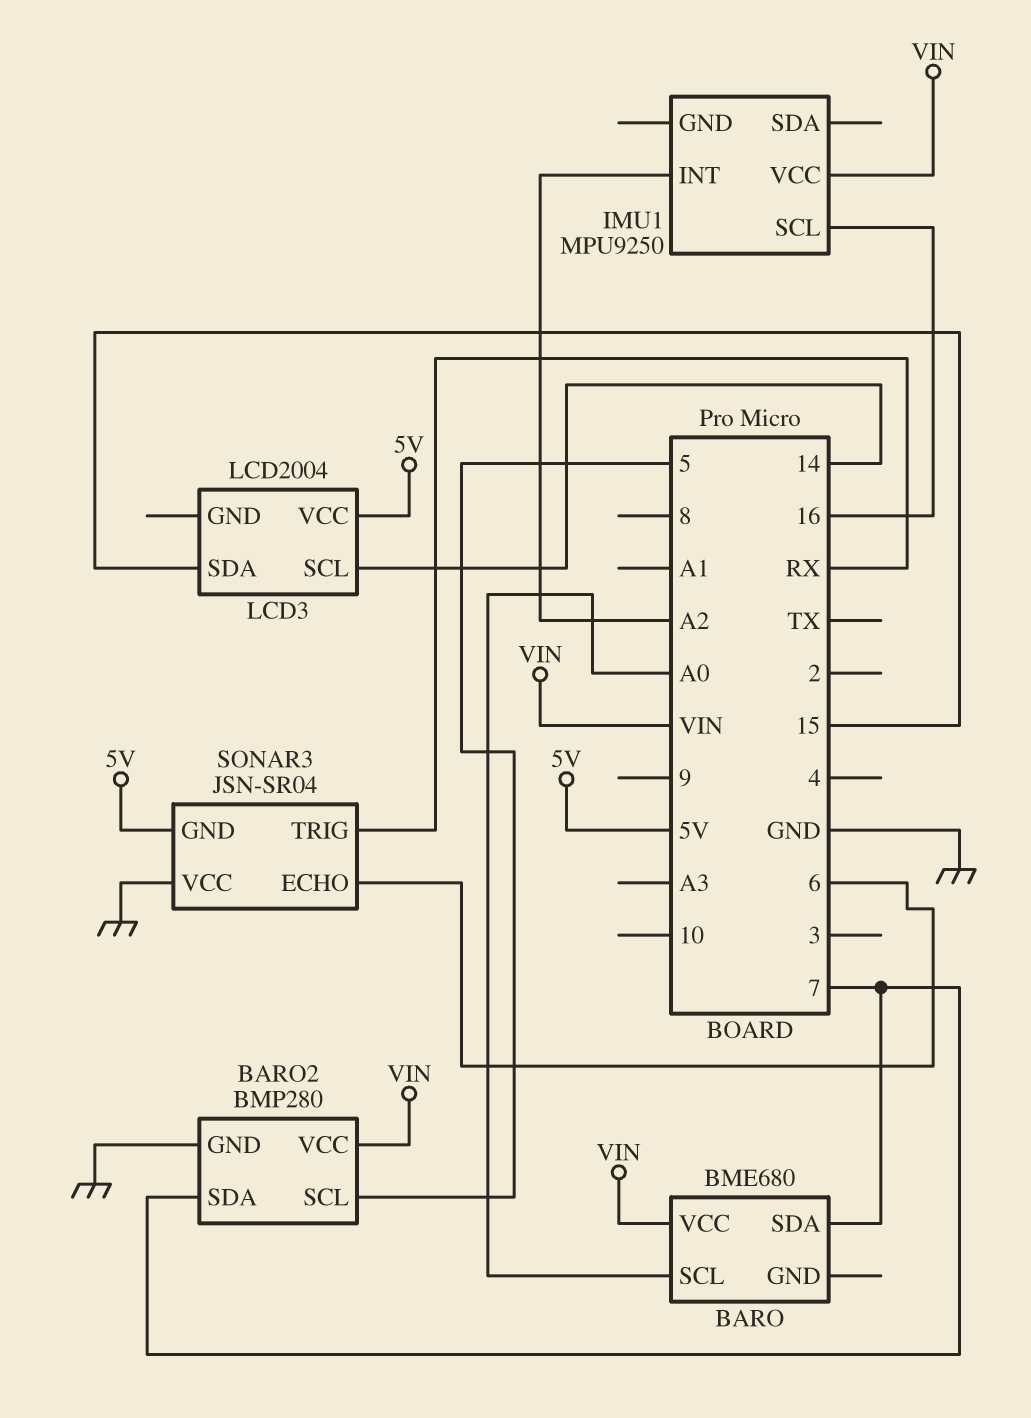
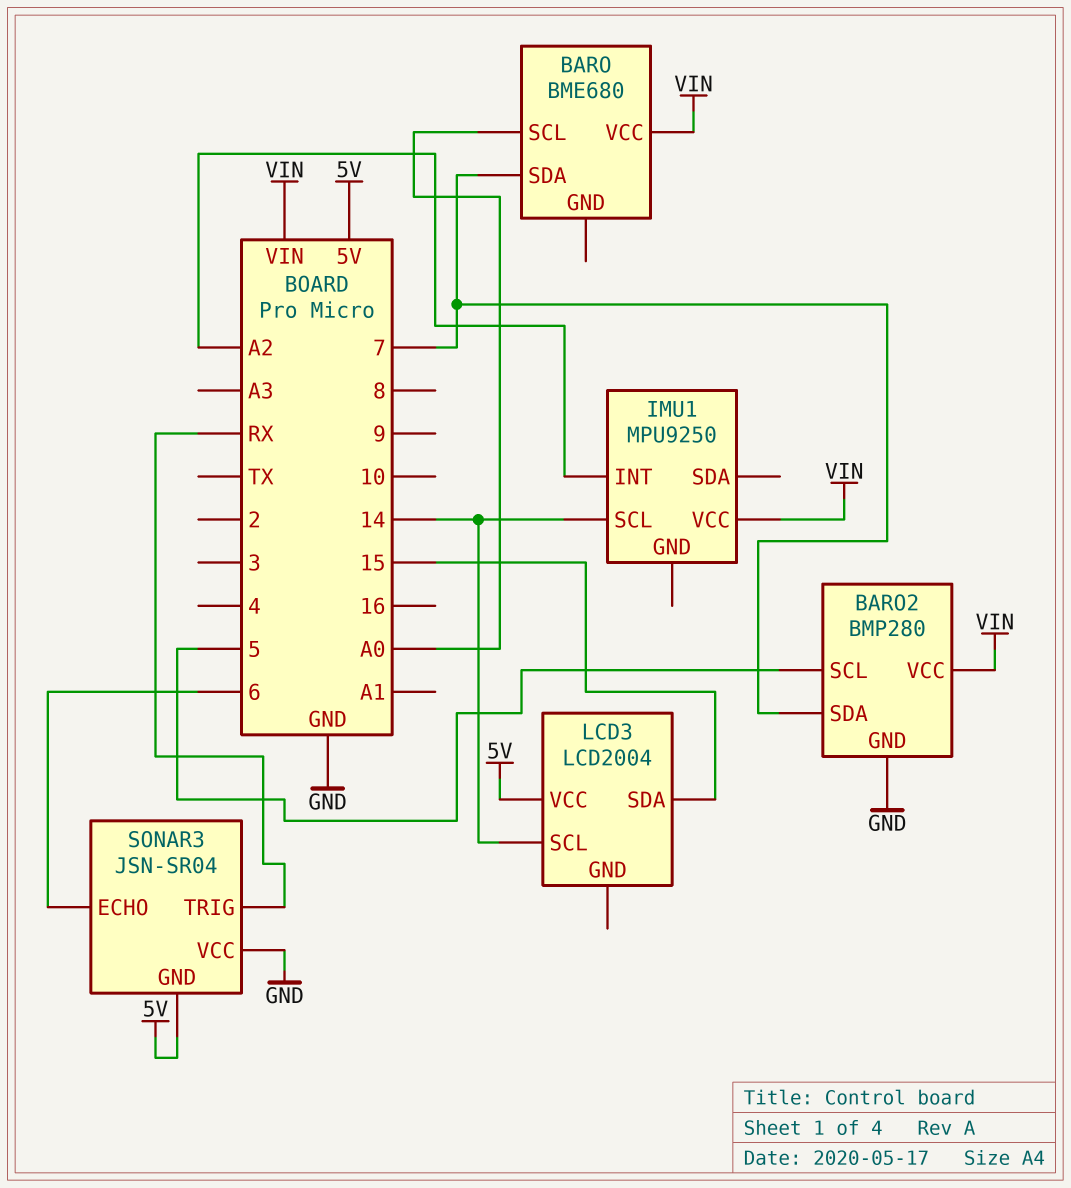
IMU1 pin SCL: 16 -> 14

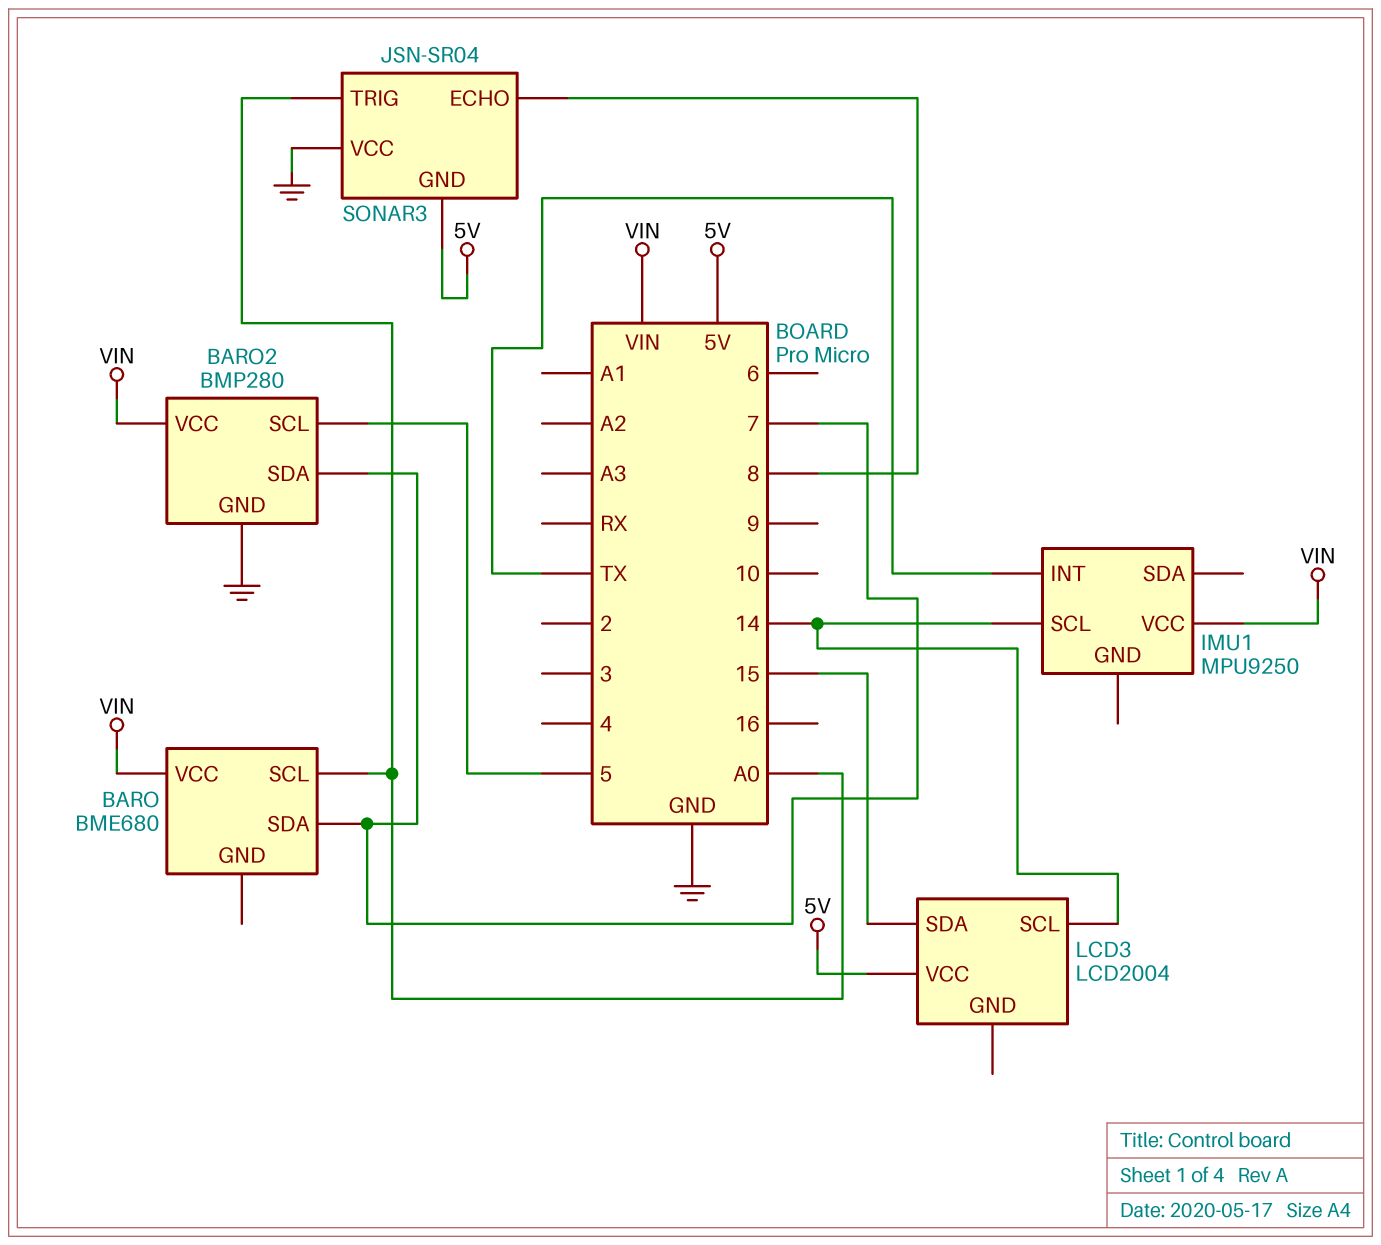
IMU1 pin INT: A2 -> TX
SONAR3 pin ECHO: 6 -> 8
SONAR3 pin TRIG: RX -> A0

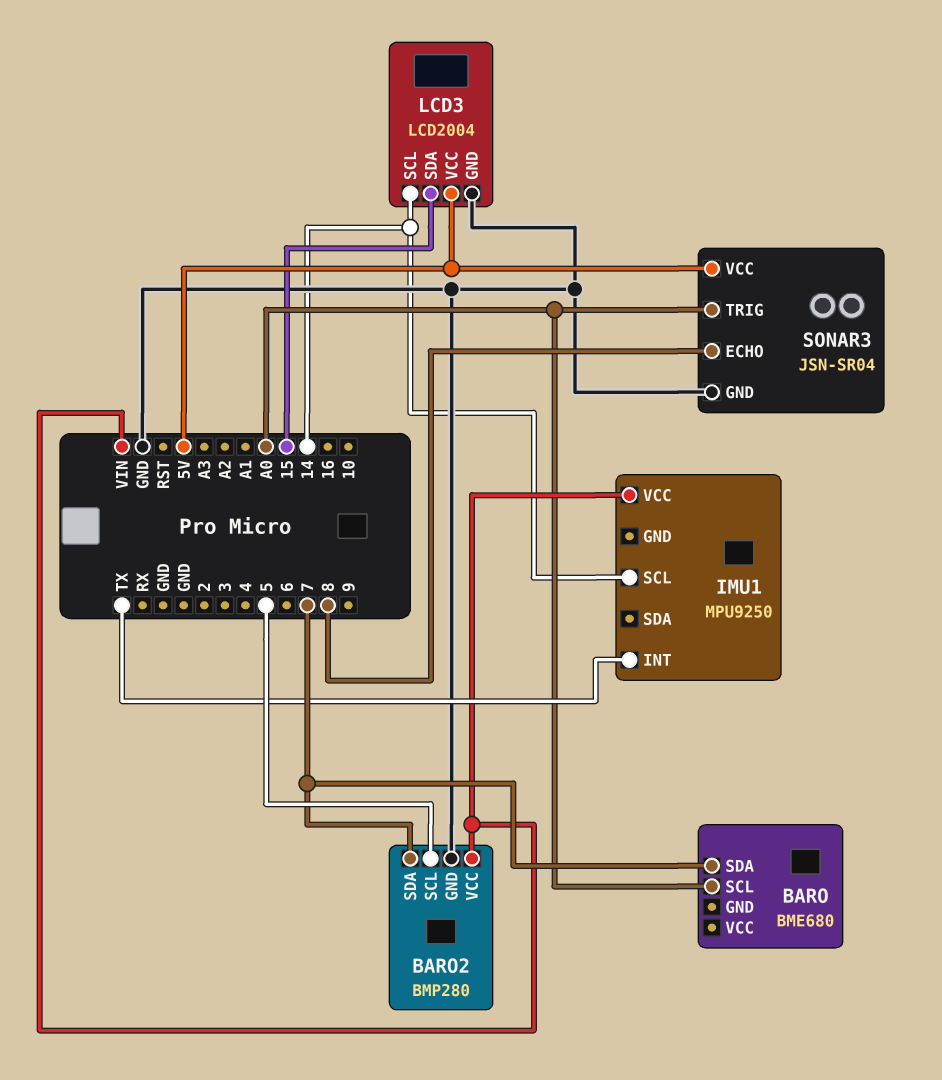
BARO pin VCC: VIN -> none
LCD3 pin GND: none -> GND
SONAR3 pin GND: 5V -> GND
SONAR3 pin VCC: GND -> 5V

